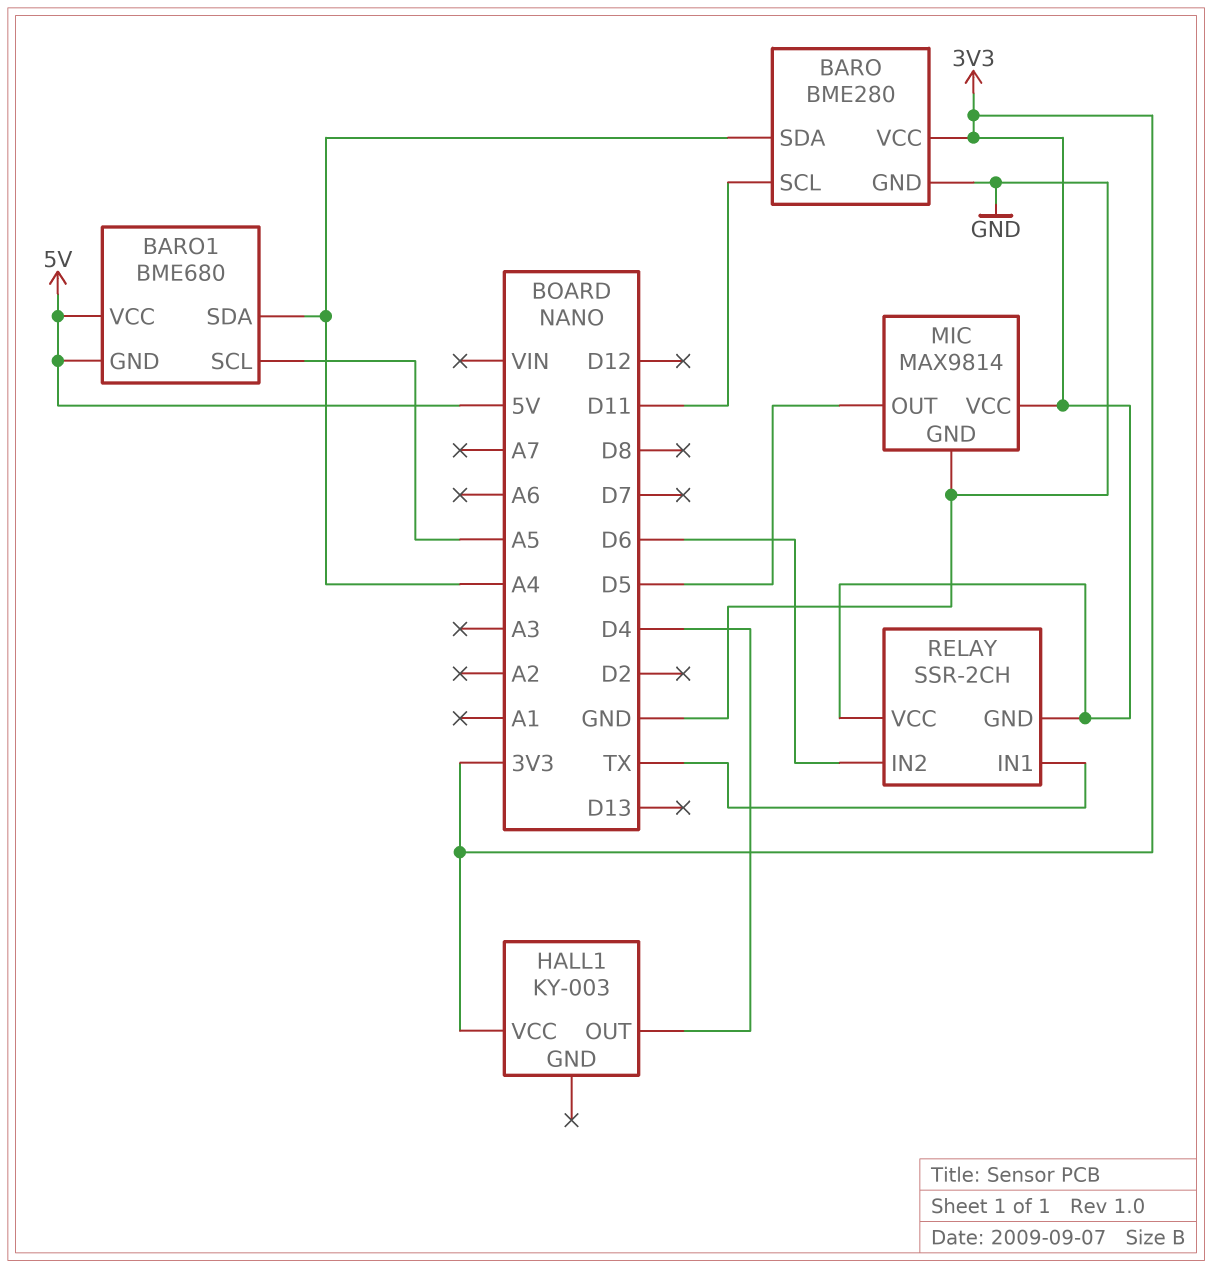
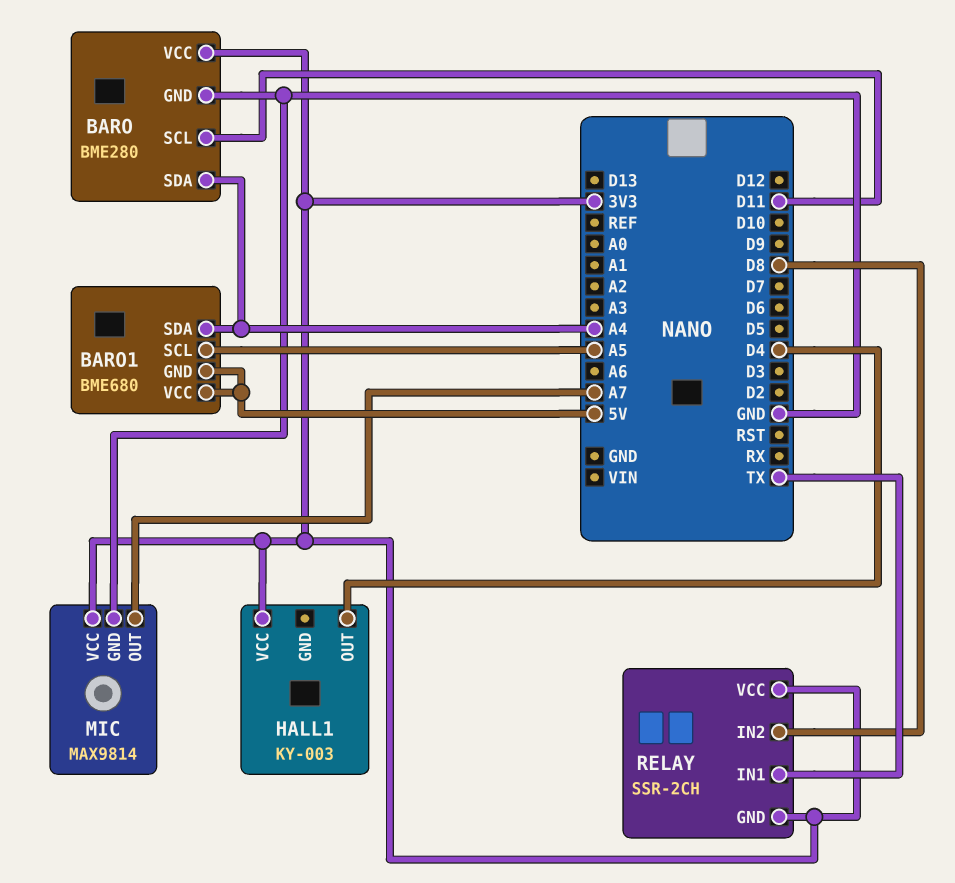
MIC pin OUT: D5 -> A7
RELAY pin IN2: D6 -> D8

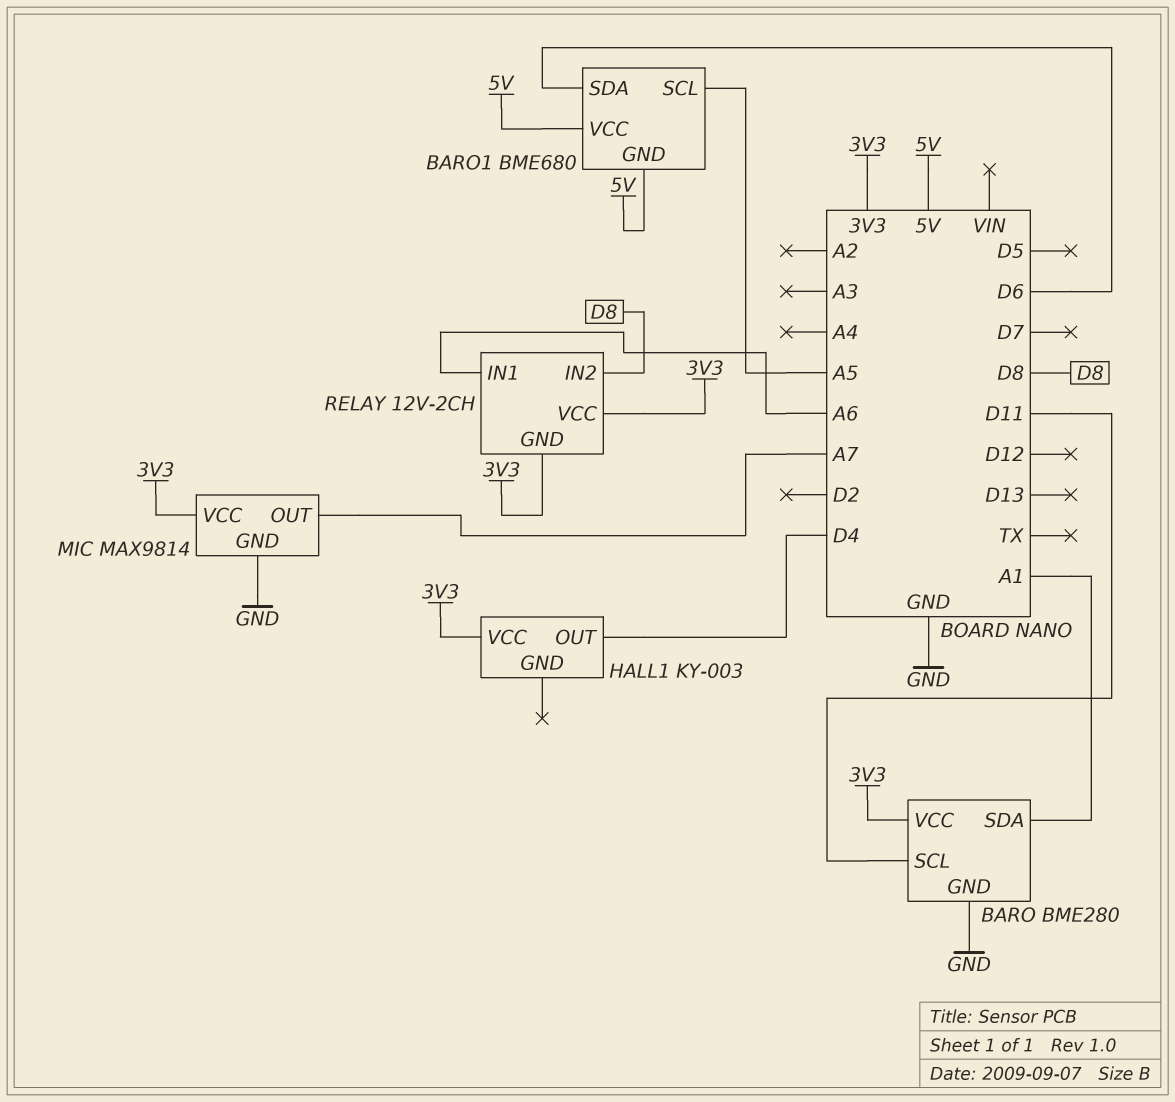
BARO pin SDA: A4 -> A1
BARO1 pin SDA: A4 -> D6
RELAY: SSR-2CH -> 12V-2CH
RELAY pin IN1: TX -> A6

